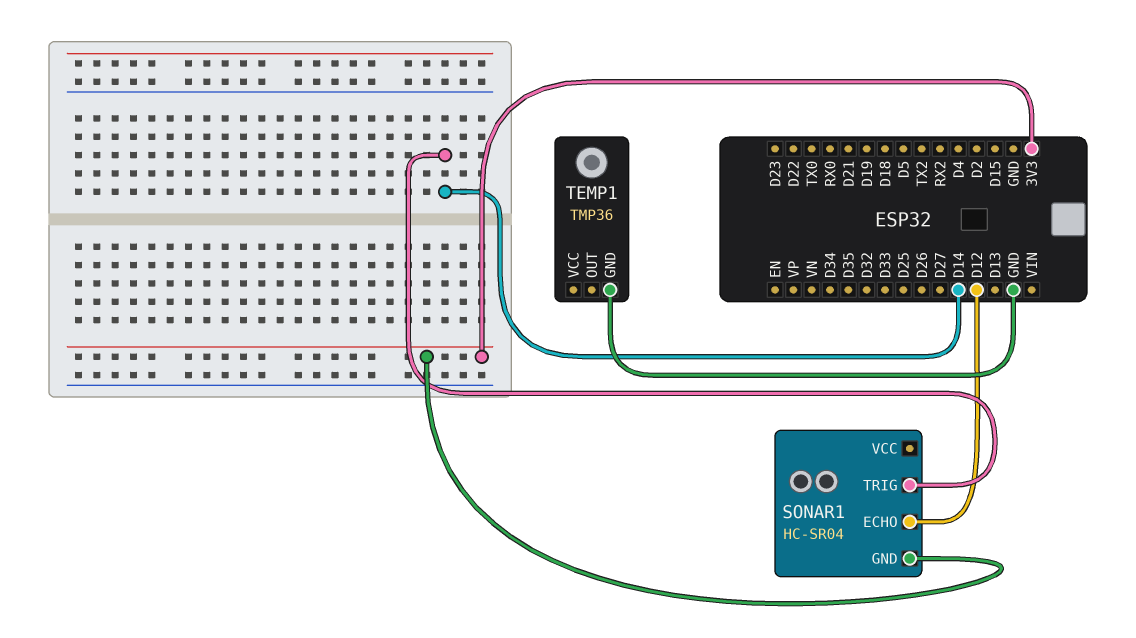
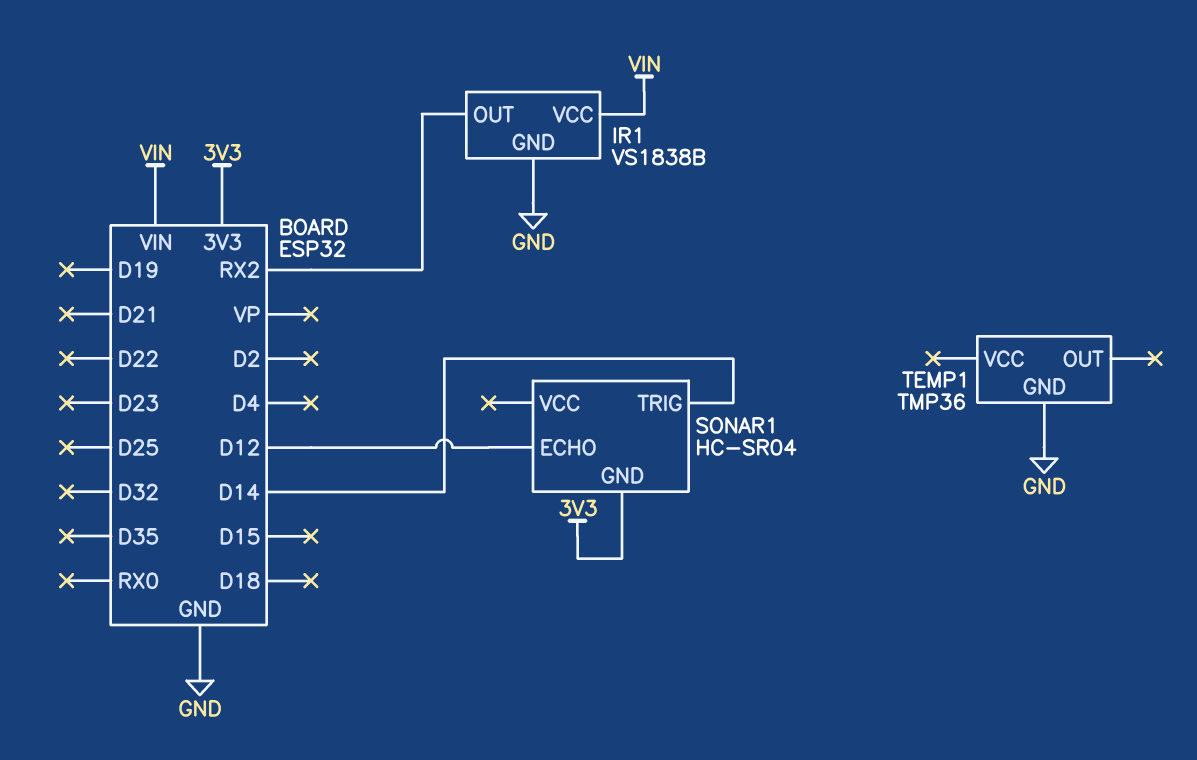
IR1: none -> VS1838B
IR1 pin GND: none -> GND
IR1 pin OUT: none -> RX2
IR1 pin VCC: none -> VIN

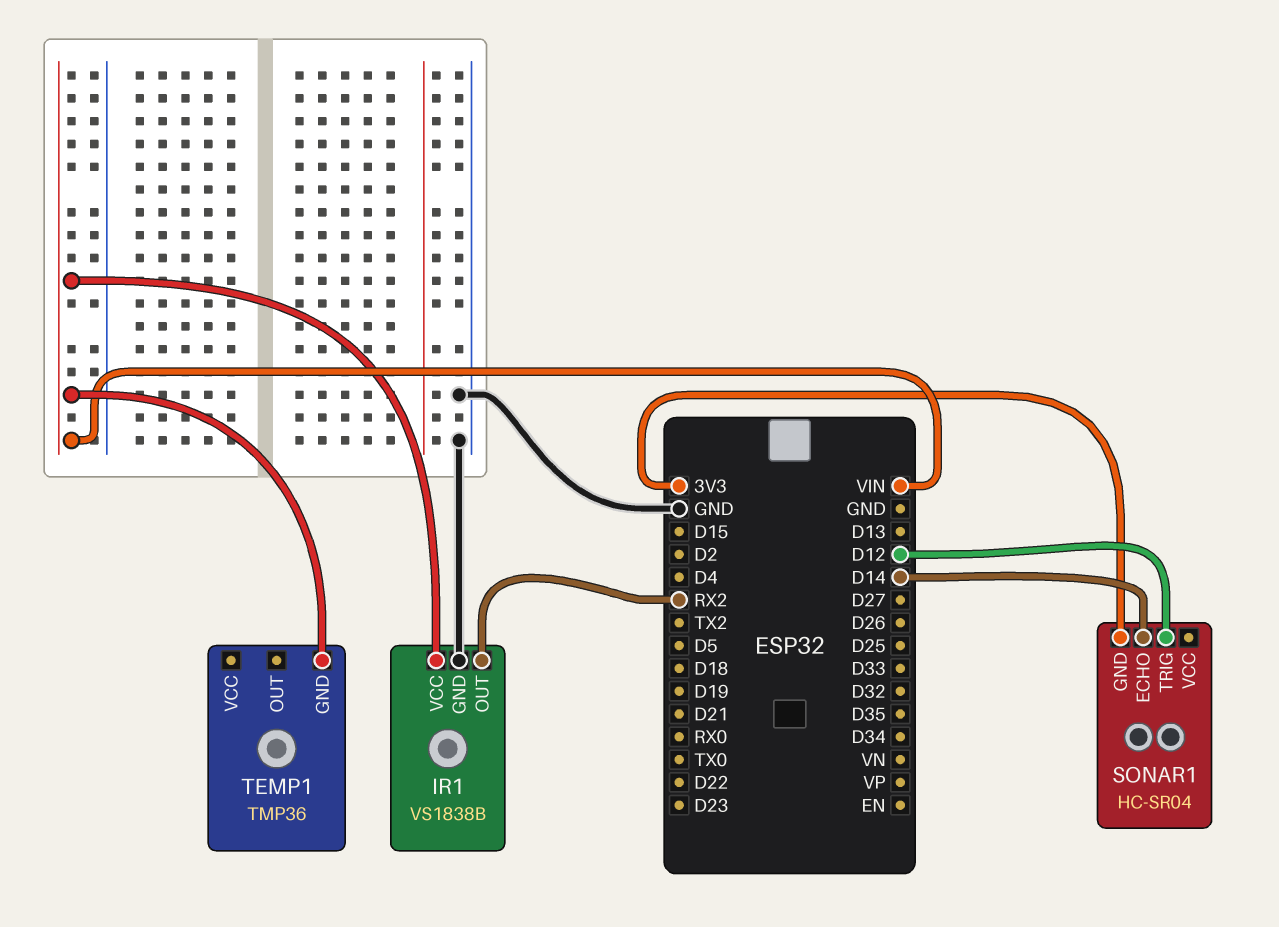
SONAR1 pin ECHO: D12 -> D14
SONAR1 pin TRIG: D14 -> D12
TEMP1 pin GND: GND -> VIN

